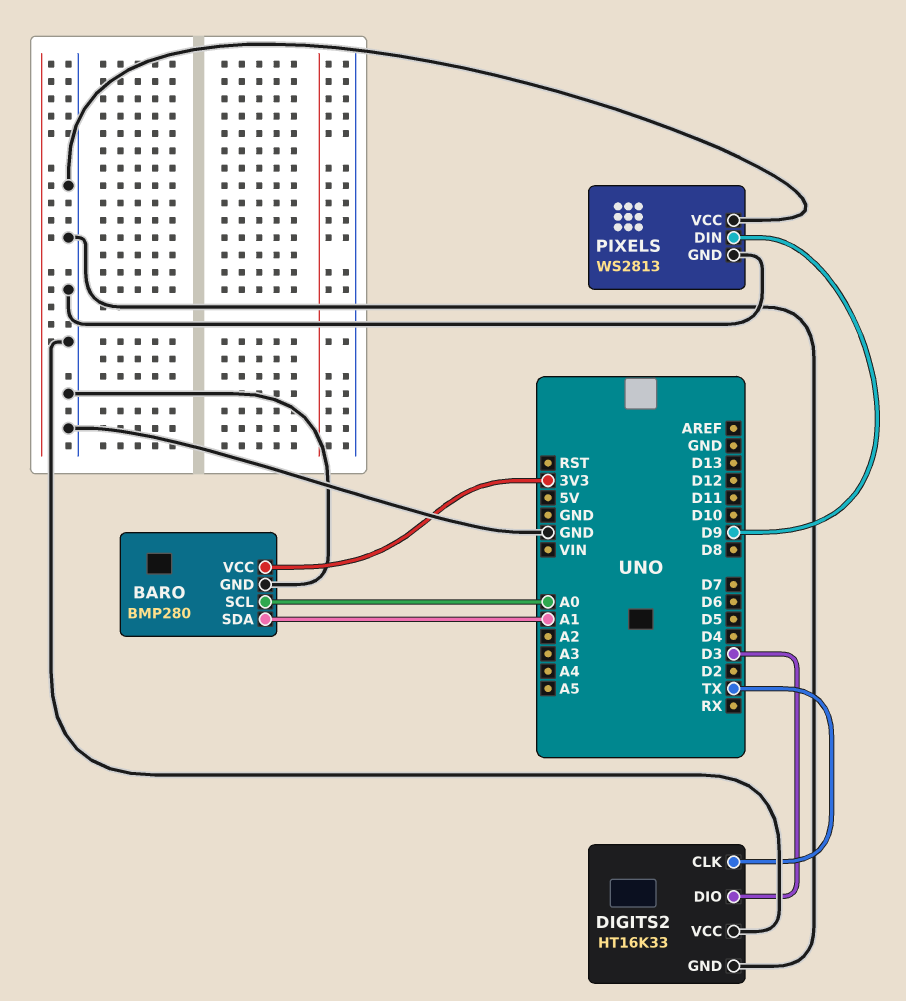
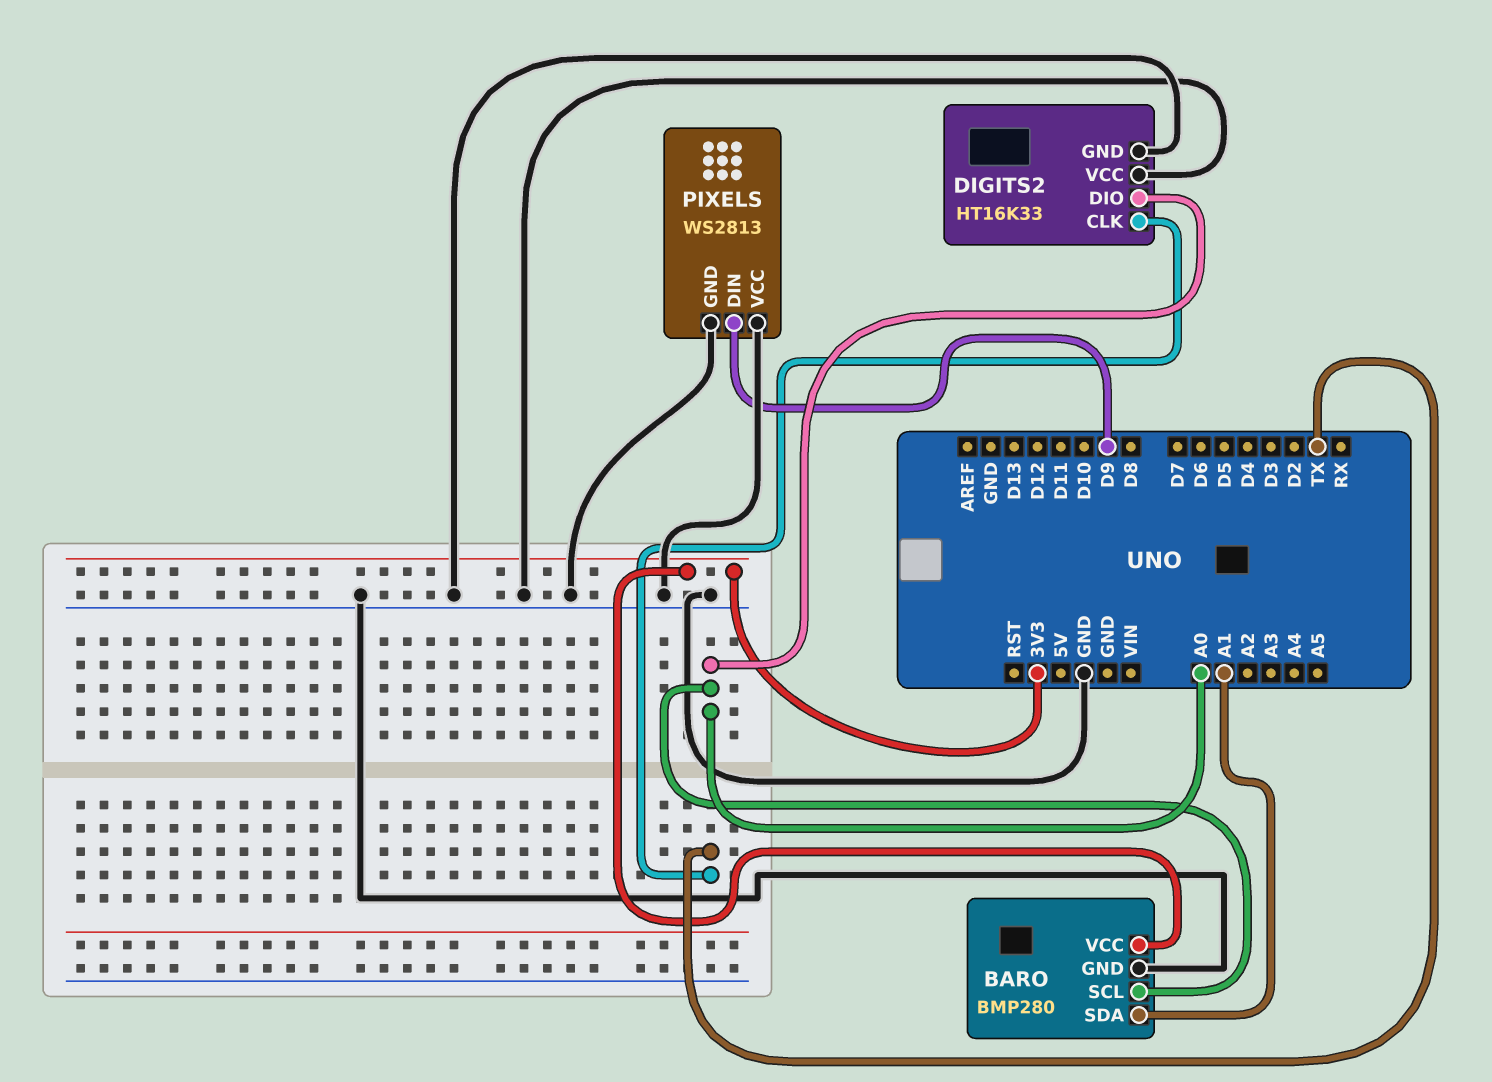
DIGITS2 pin DIO: D3 -> A0

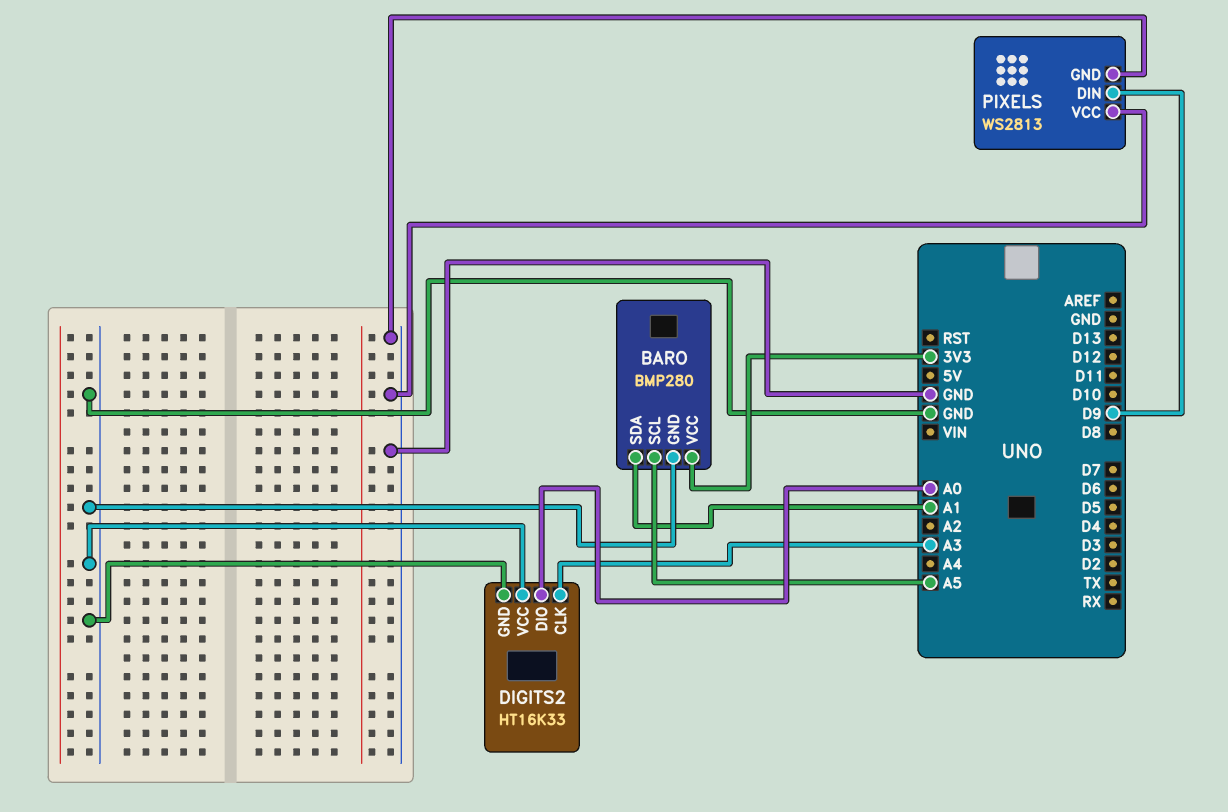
BARO pin SCL: A0 -> A5
DIGITS2 pin CLK: TX -> A3

